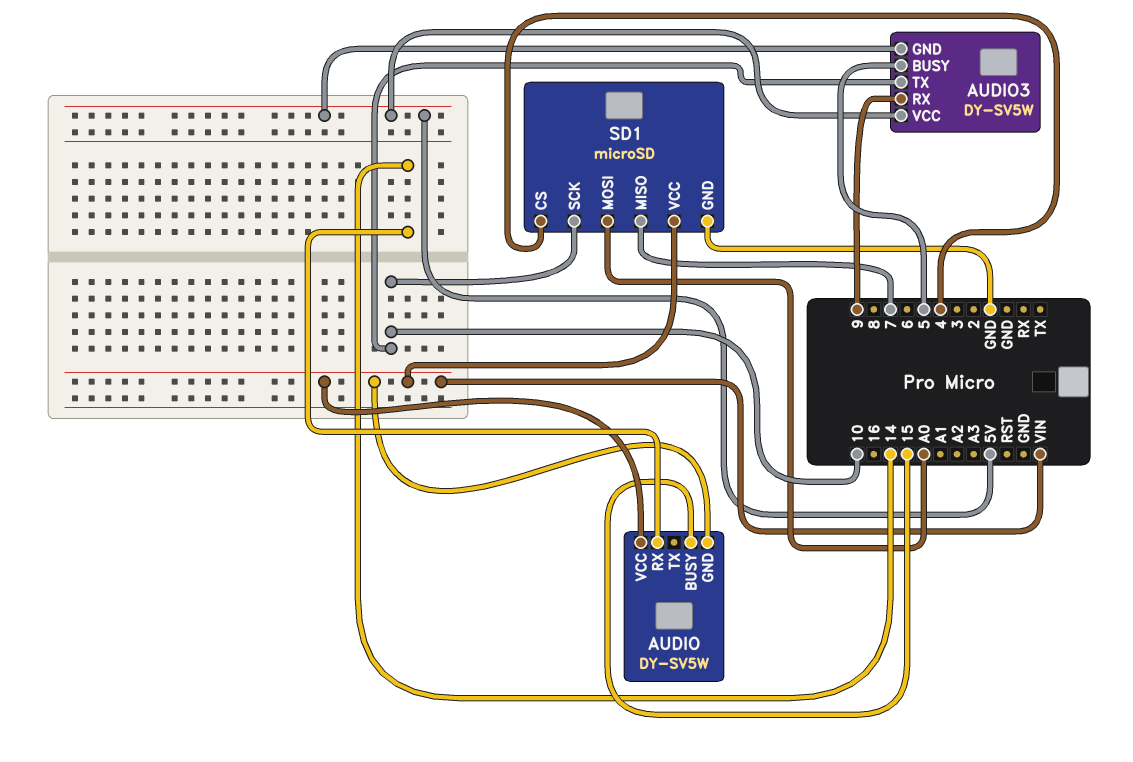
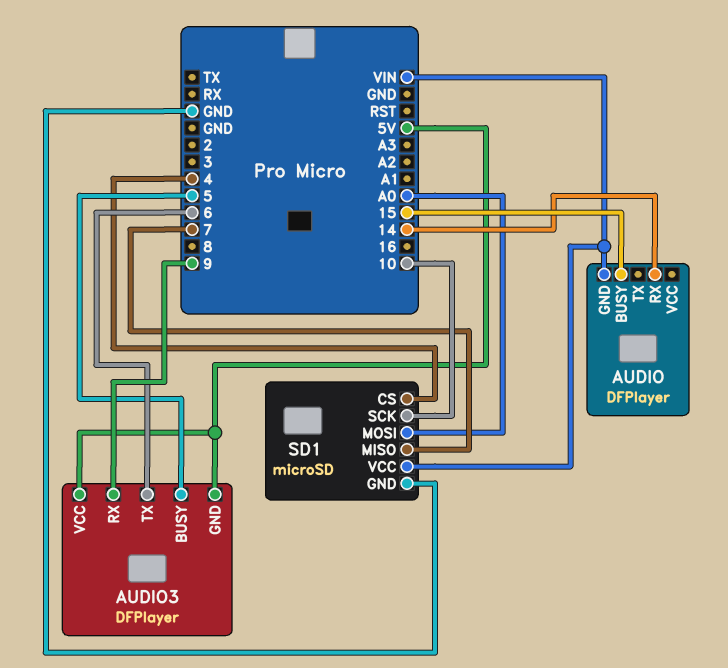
AUDIO: DY-SV5W -> DFPlayer
AUDIO pin VCC: VIN -> none
AUDIO3: DY-SV5W -> DFPlayer
AUDIO3 pin TX: 10 -> 6

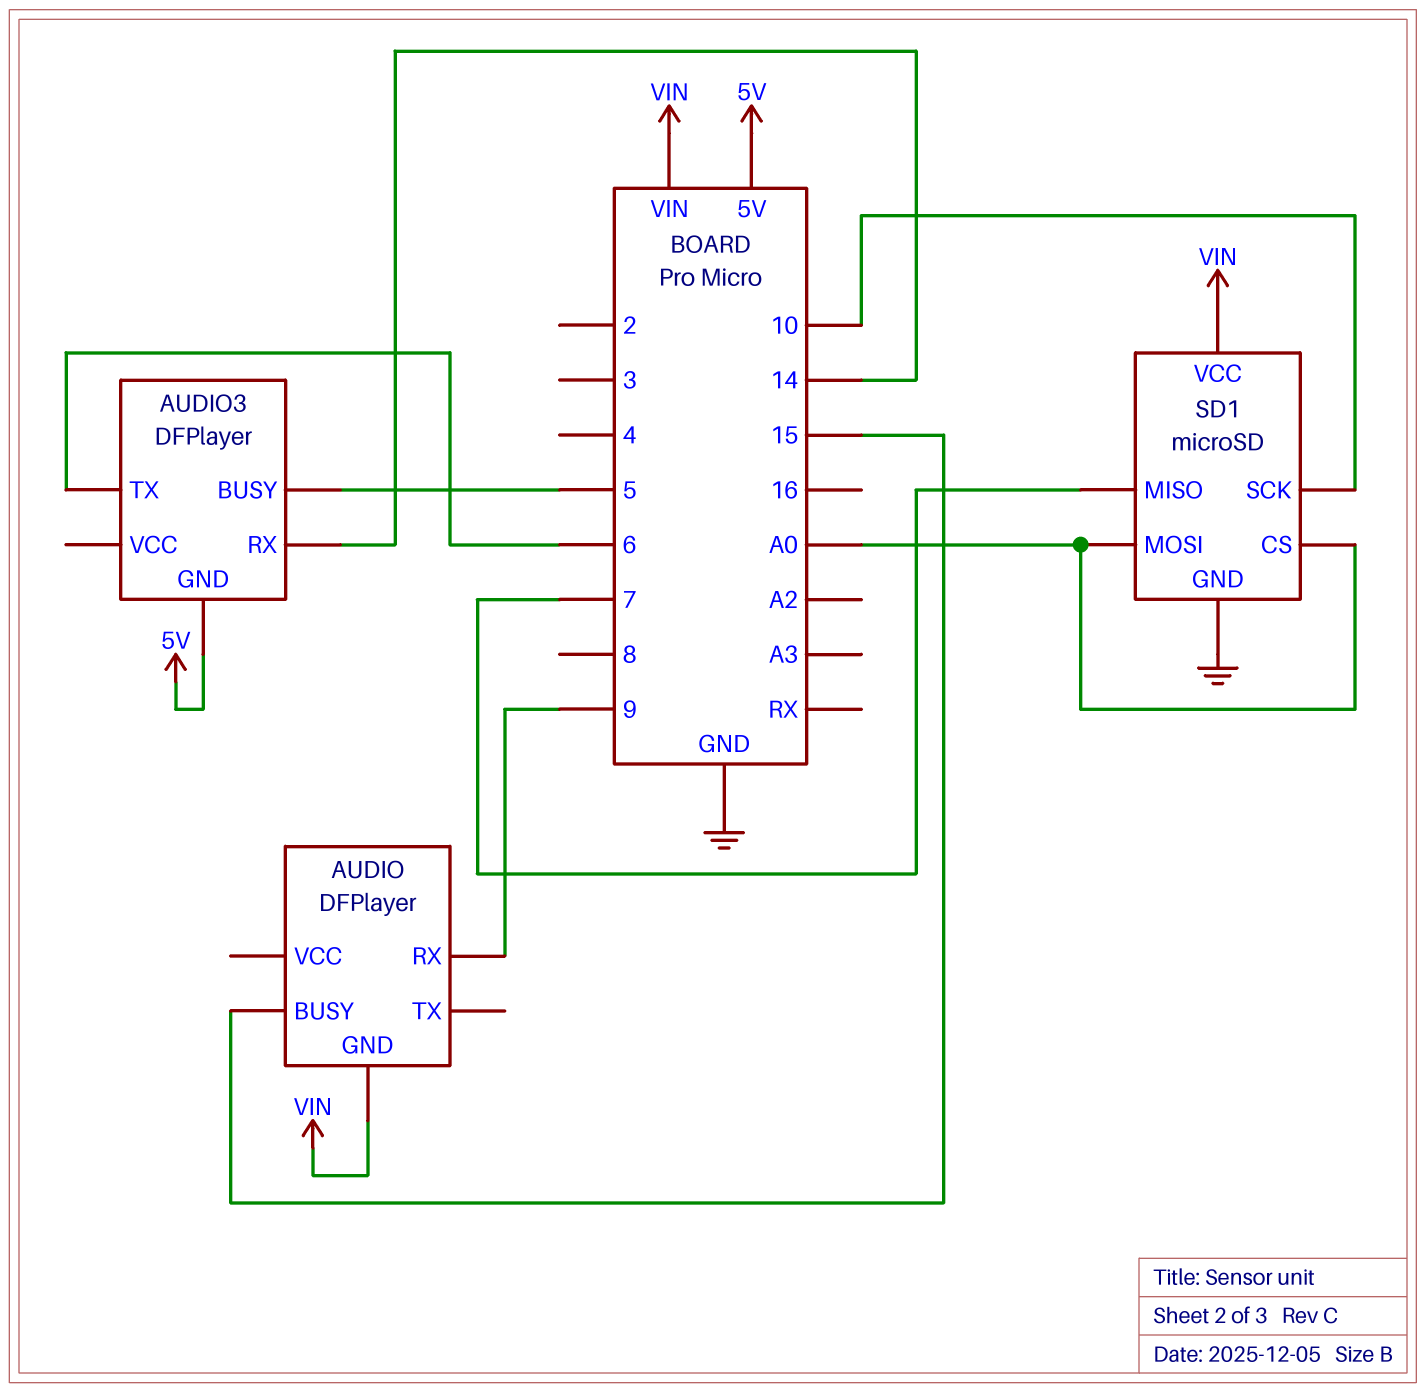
AUDIO pin RX: 14 -> 9
AUDIO3 pin RX: 9 -> 14
AUDIO3 pin VCC: 5V -> none
SD1 pin CS: 4 -> A0

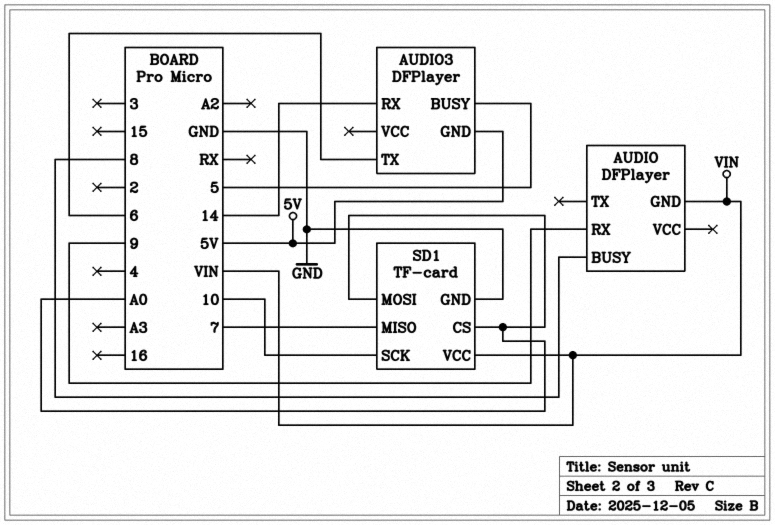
AUDIO pin BUSY: 15 -> 8
SD1: microSD -> TF-card

